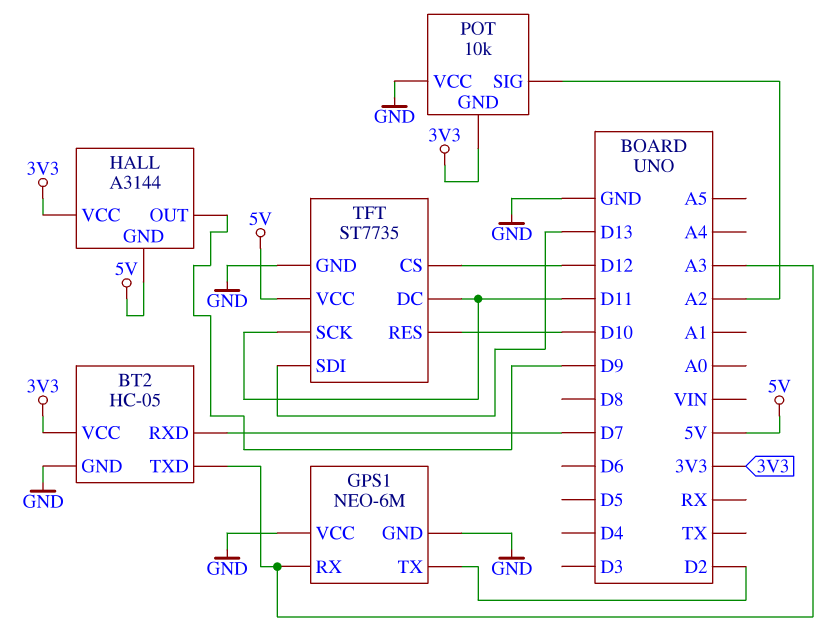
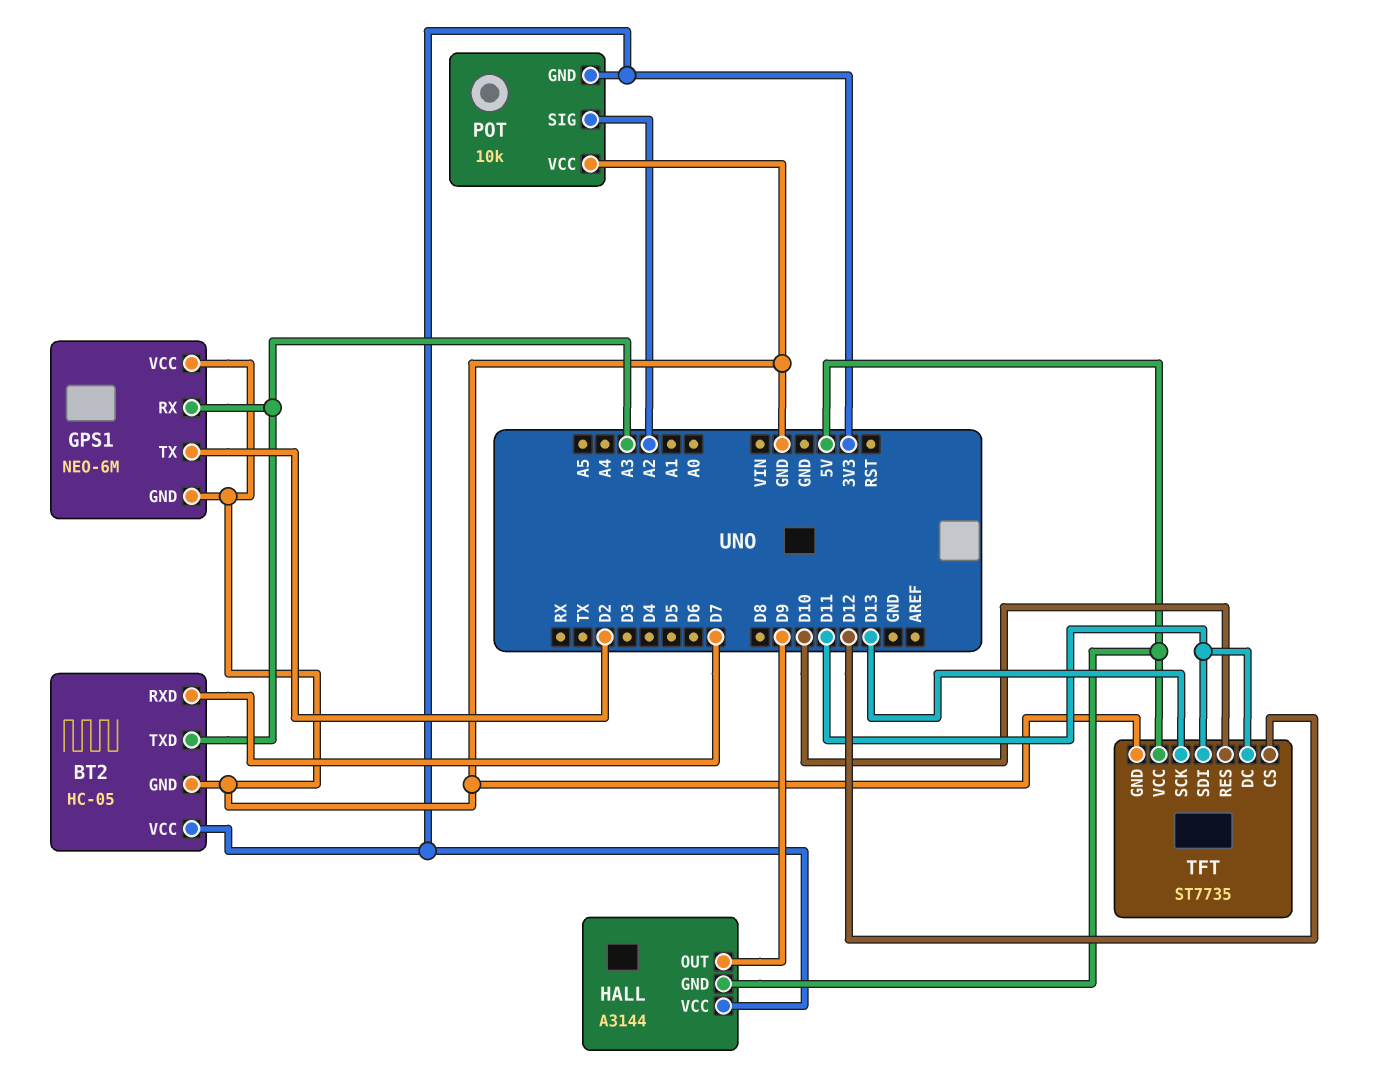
TFT pin SCK: D11 -> D13
TFT pin SDI: D13 -> D11

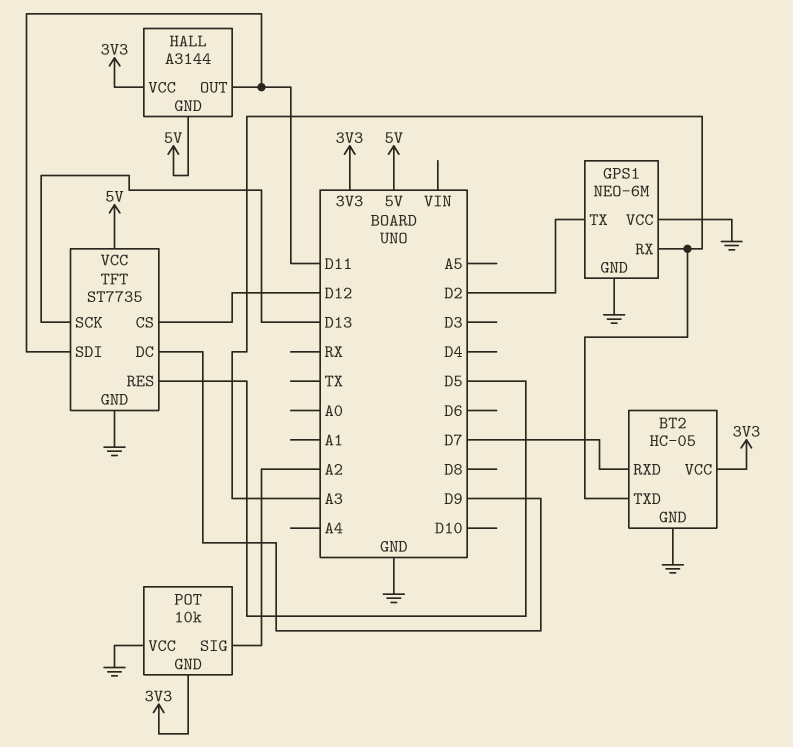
HALL pin OUT: D9 -> D11
TFT pin DC: D11 -> D9
TFT pin RES: D10 -> D5

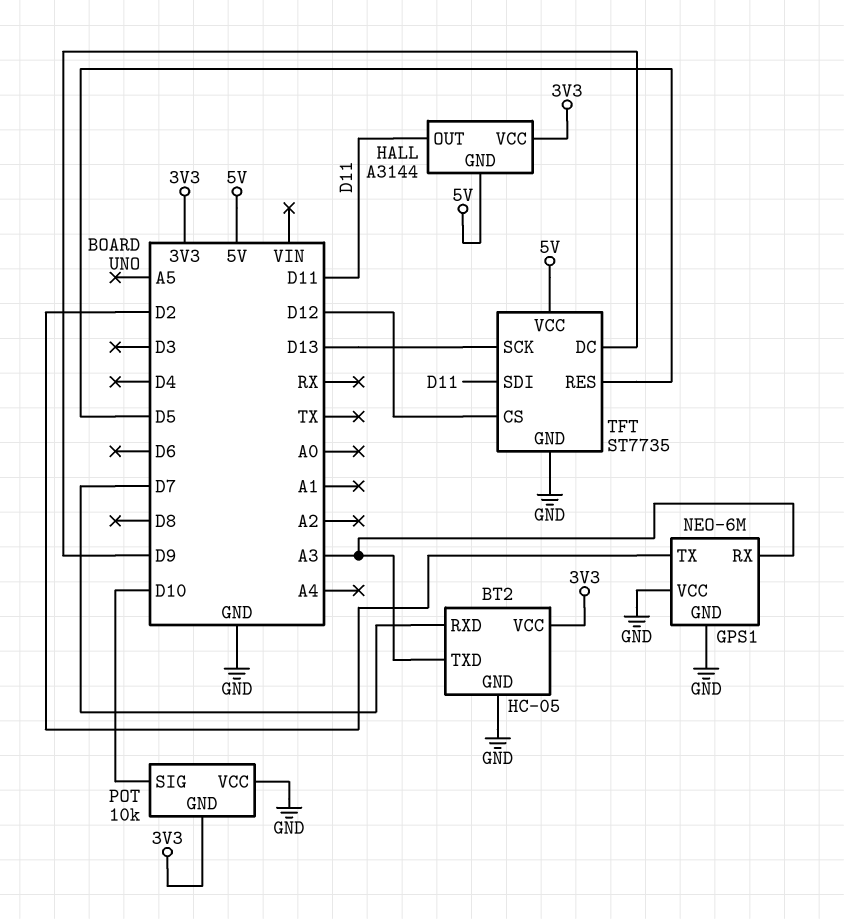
POT pin SIG: A2 -> D10

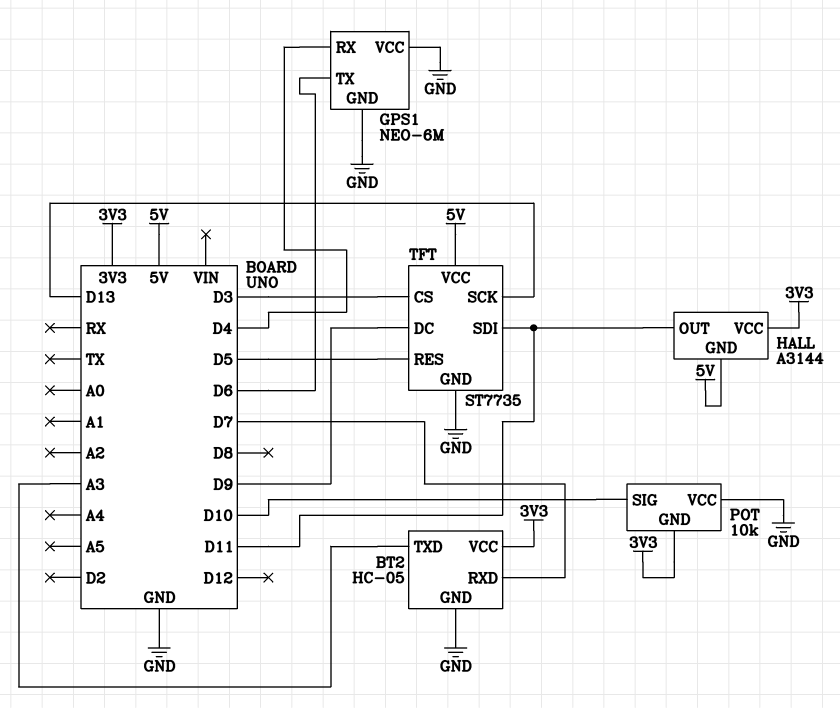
GPS1 pin RX: A3 -> D4
GPS1 pin TX: D2 -> D6
TFT pin CS: D12 -> D3

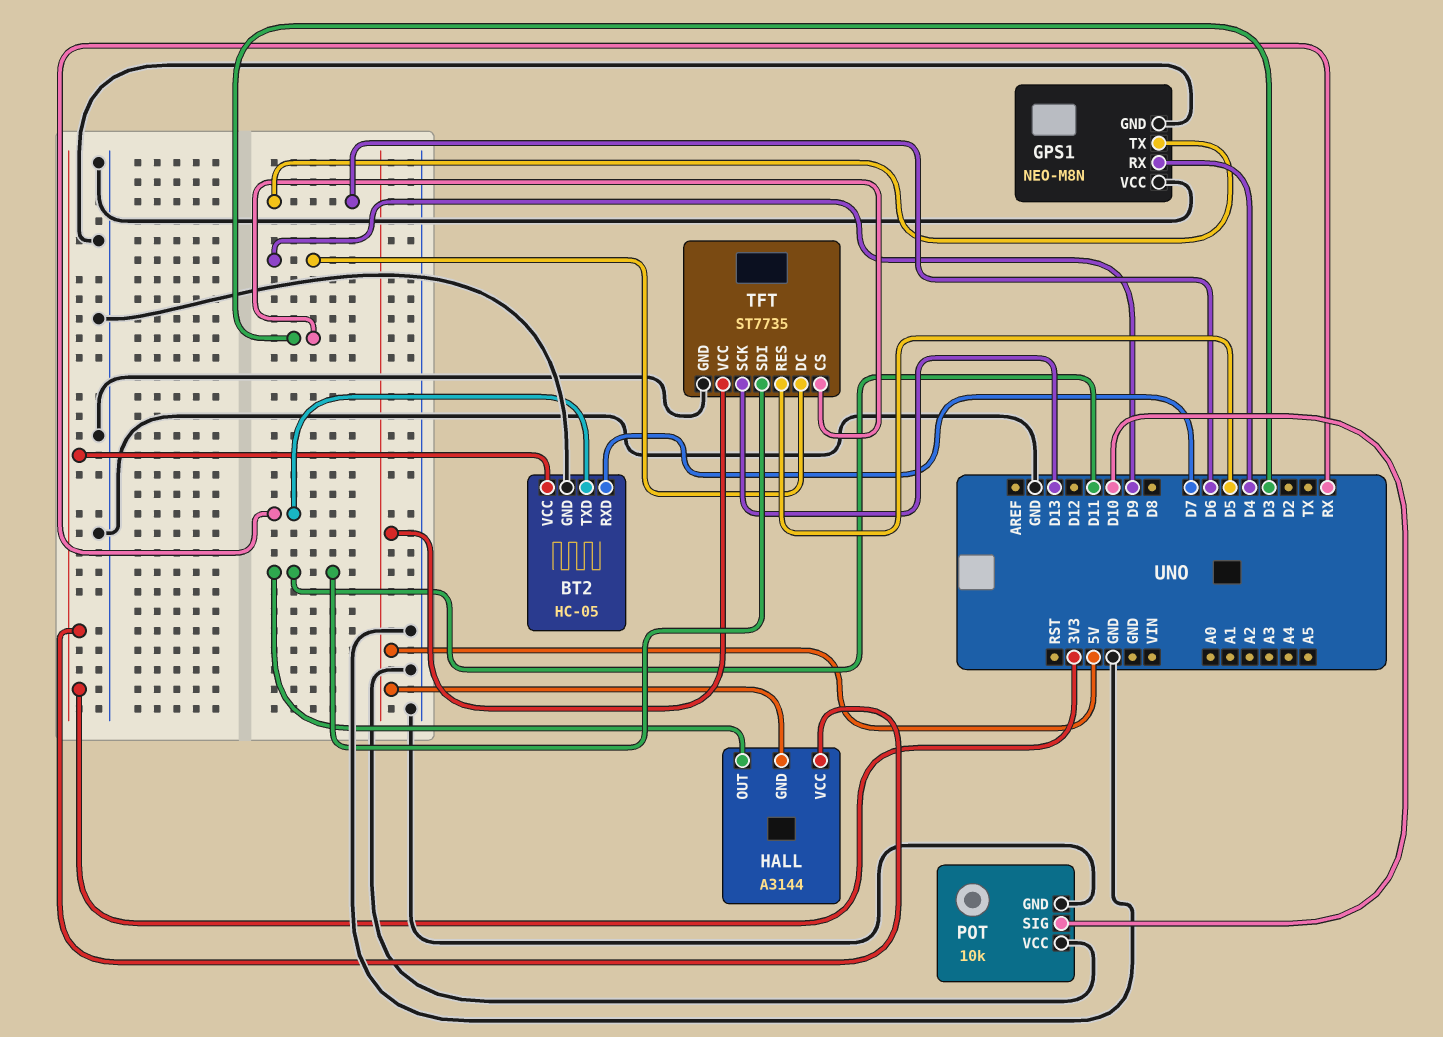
BT2 pin TXD: A3 -> RX
GPS1: NEO-6M -> NEO-M8N
POT pin GND: 3V3 -> GND

